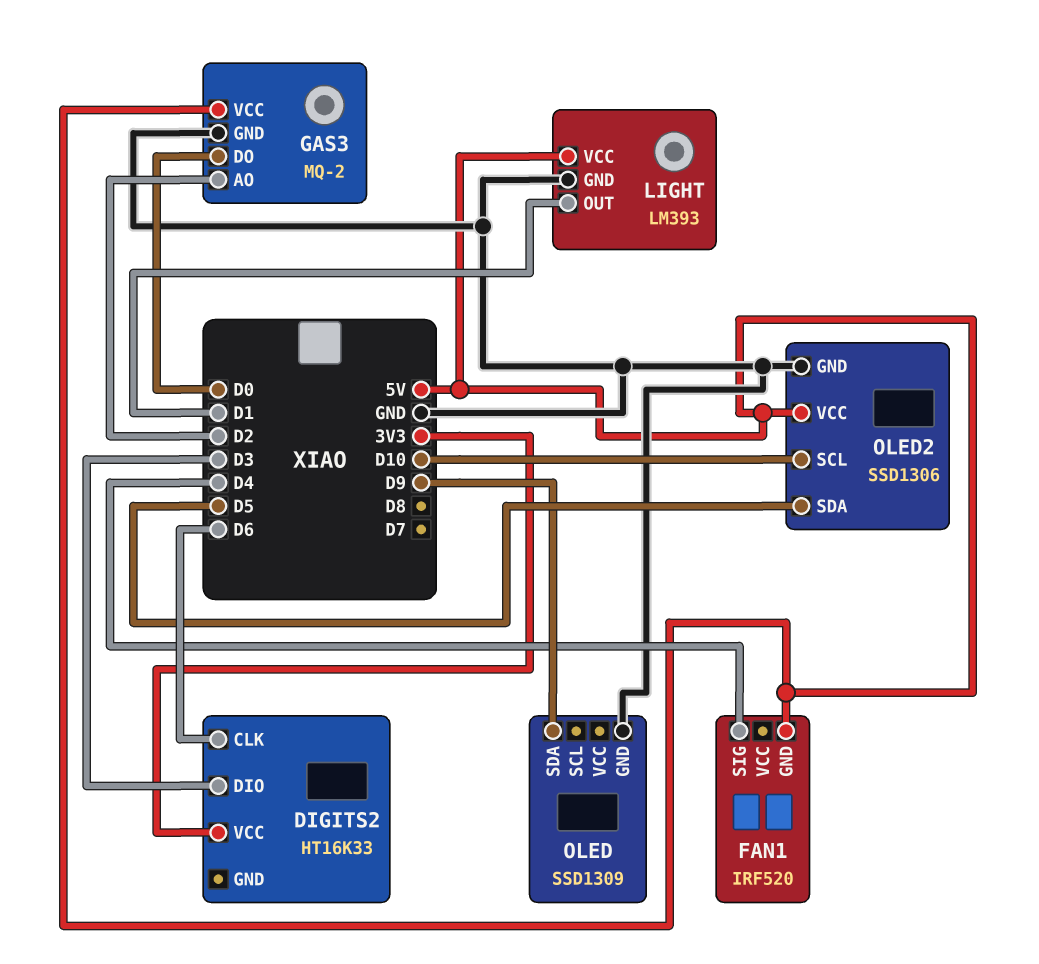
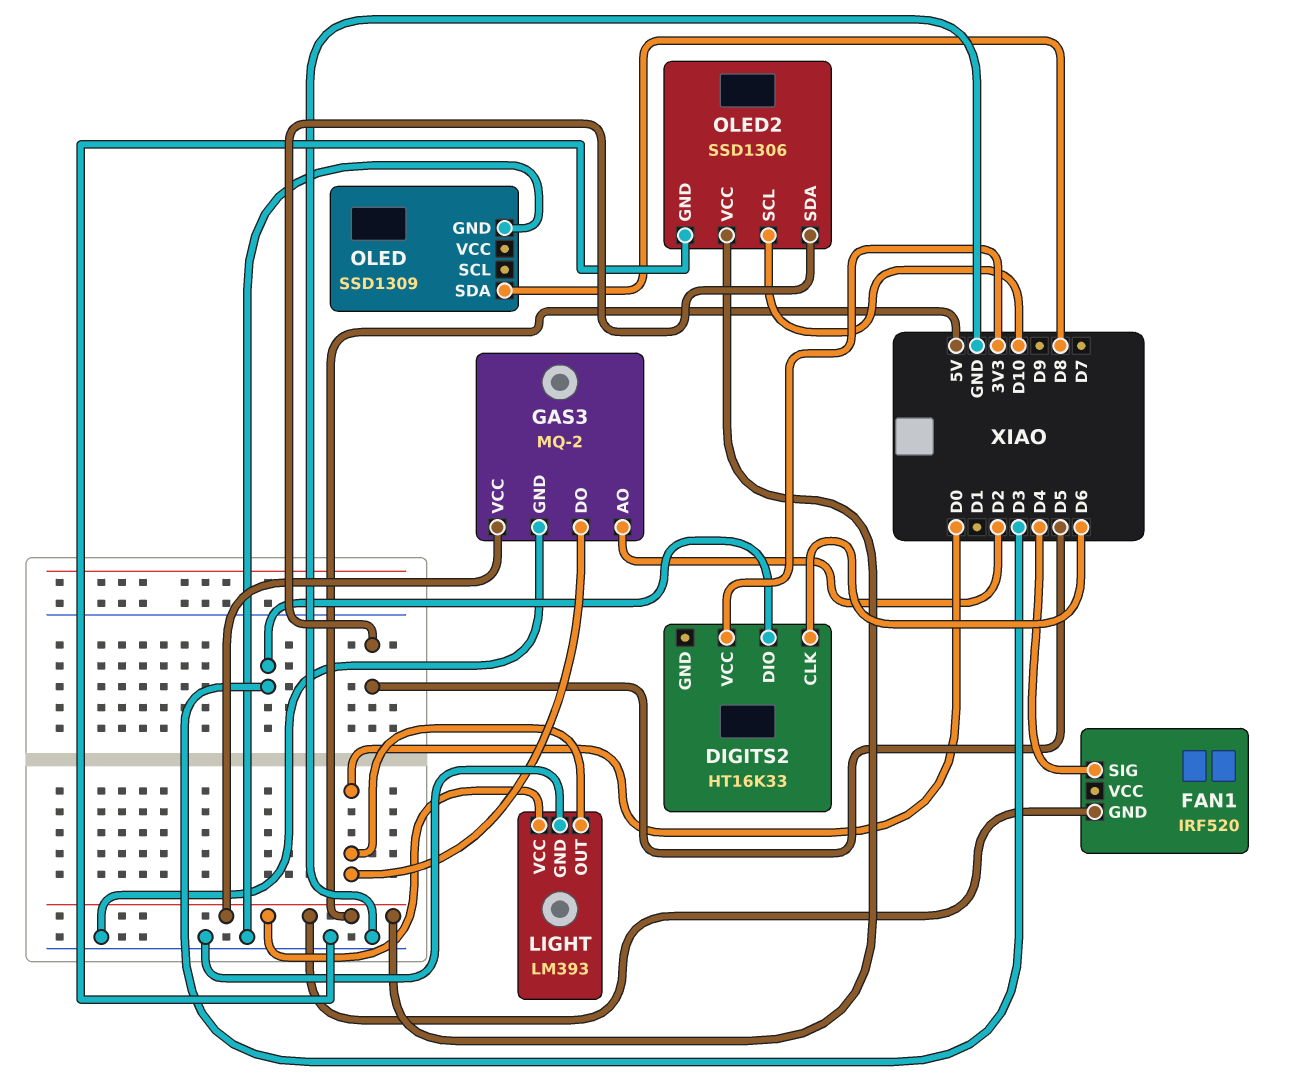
LIGHT pin OUT: D1 -> D0
OLED pin SDA: D9 -> D8

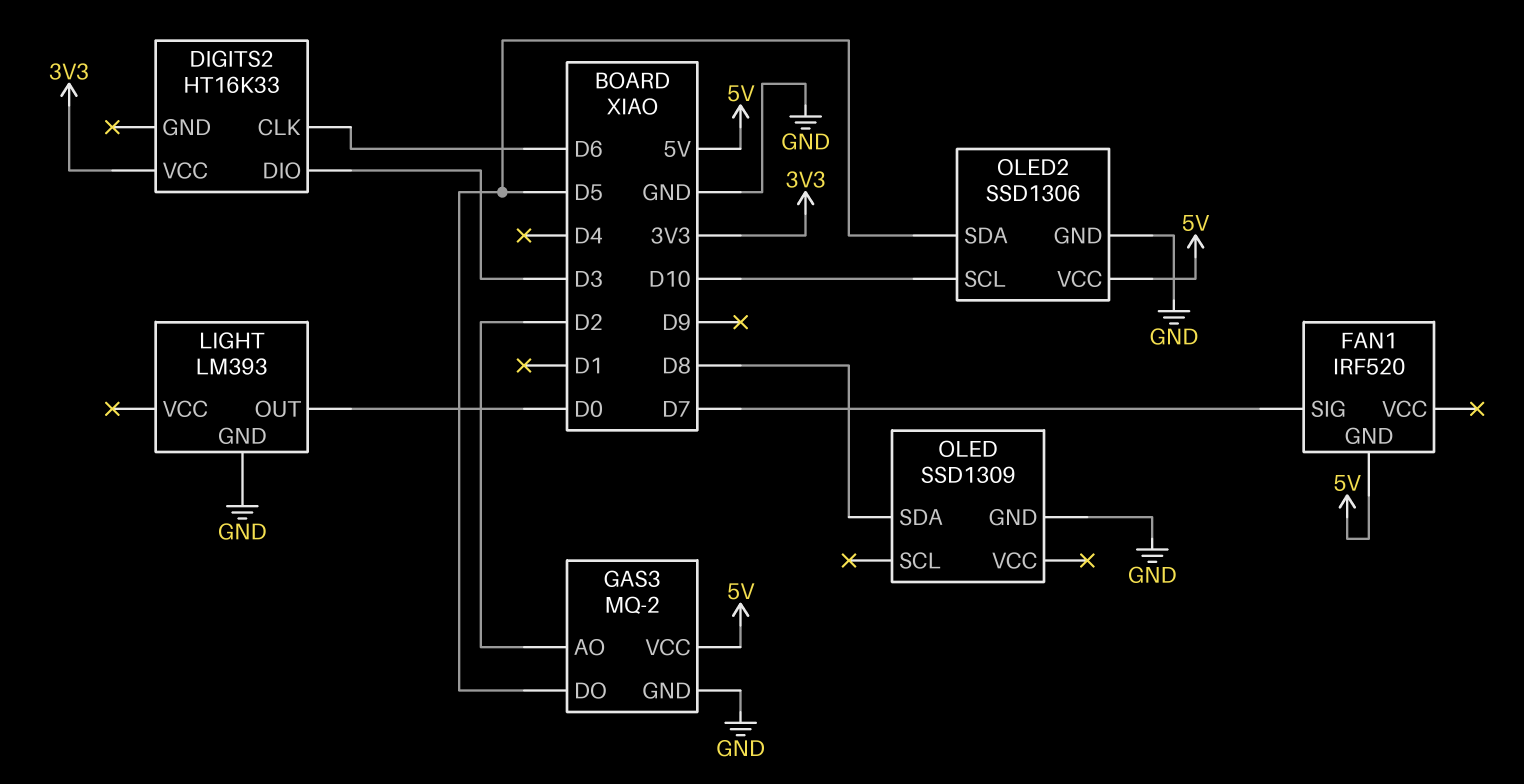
FAN1 pin SIG: D4 -> D7
GAS3 pin DO: D0 -> D5
LIGHT pin VCC: 5V -> none

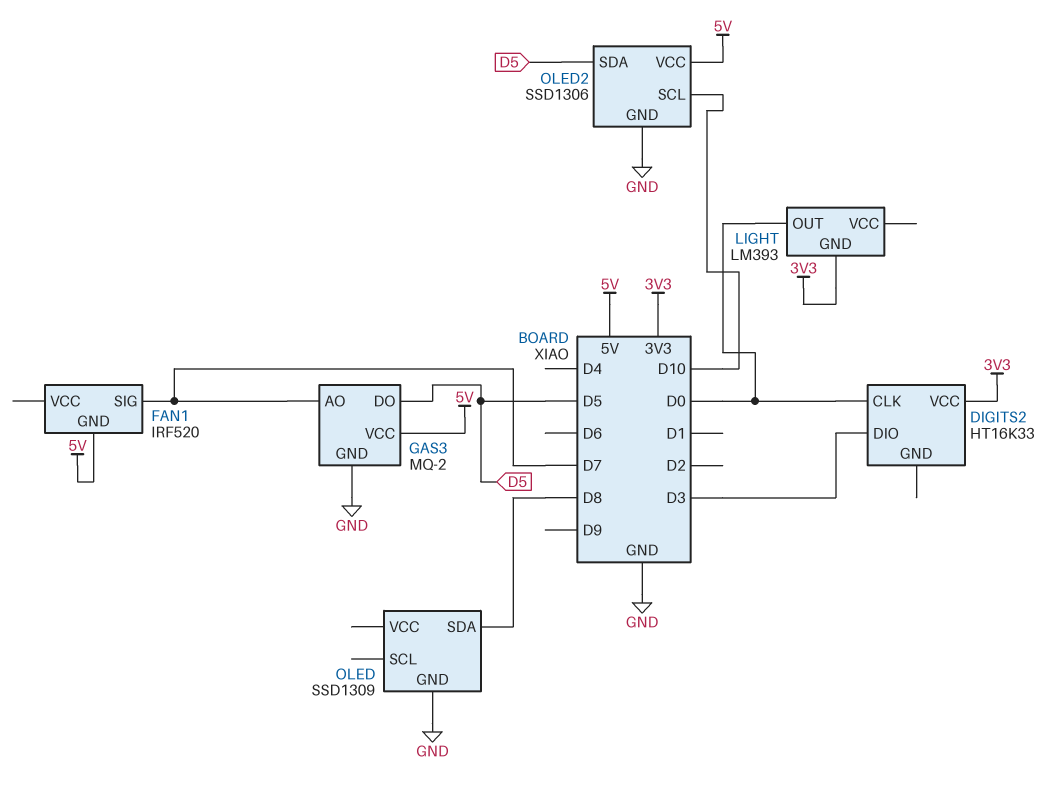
DIGITS2 pin CLK: D6 -> D0
GAS3 pin AO: D2 -> D7
LIGHT pin GND: GND -> 3V3

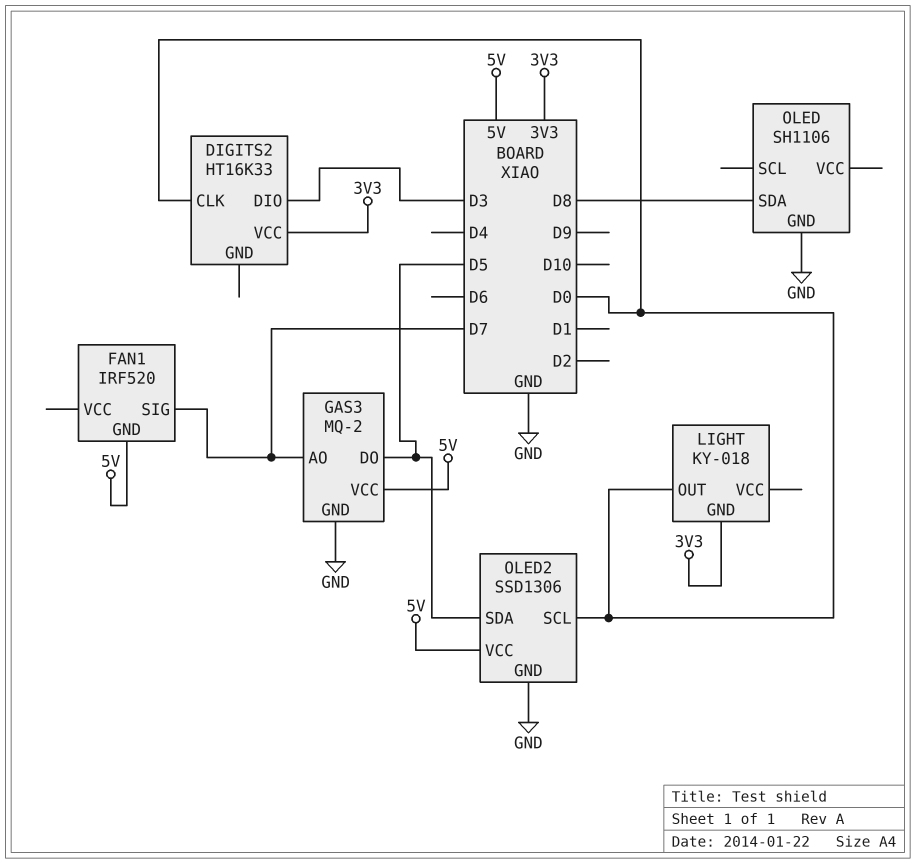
LIGHT: LM393 -> KY-018
OLED: SSD1309 -> SH1106
OLED2 pin SCL: D10 -> D0

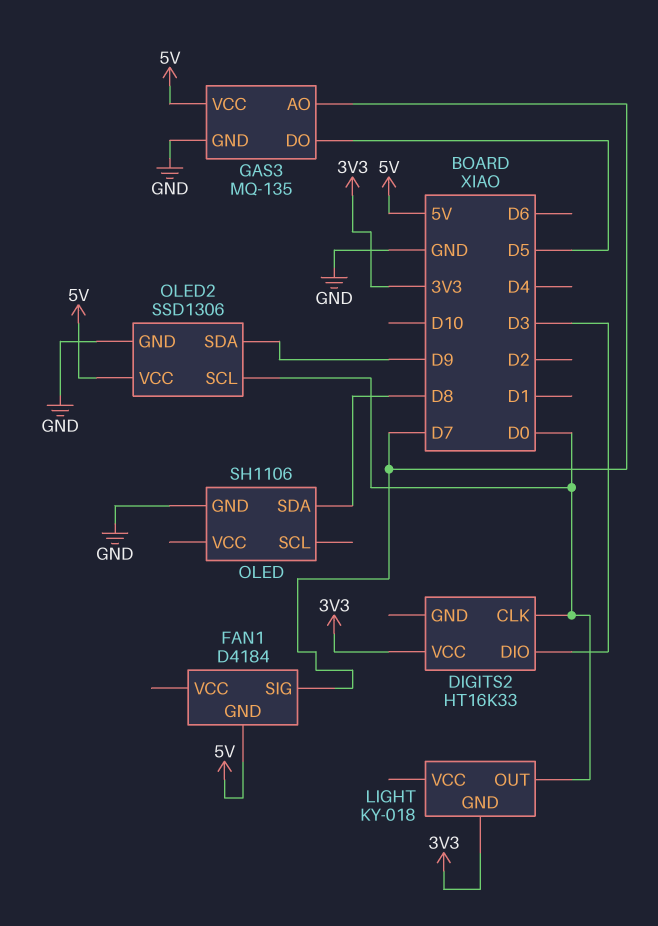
FAN1: IRF520 -> D4184
GAS3: MQ-2 -> MQ-135
OLED2 pin SDA: D5 -> D9

